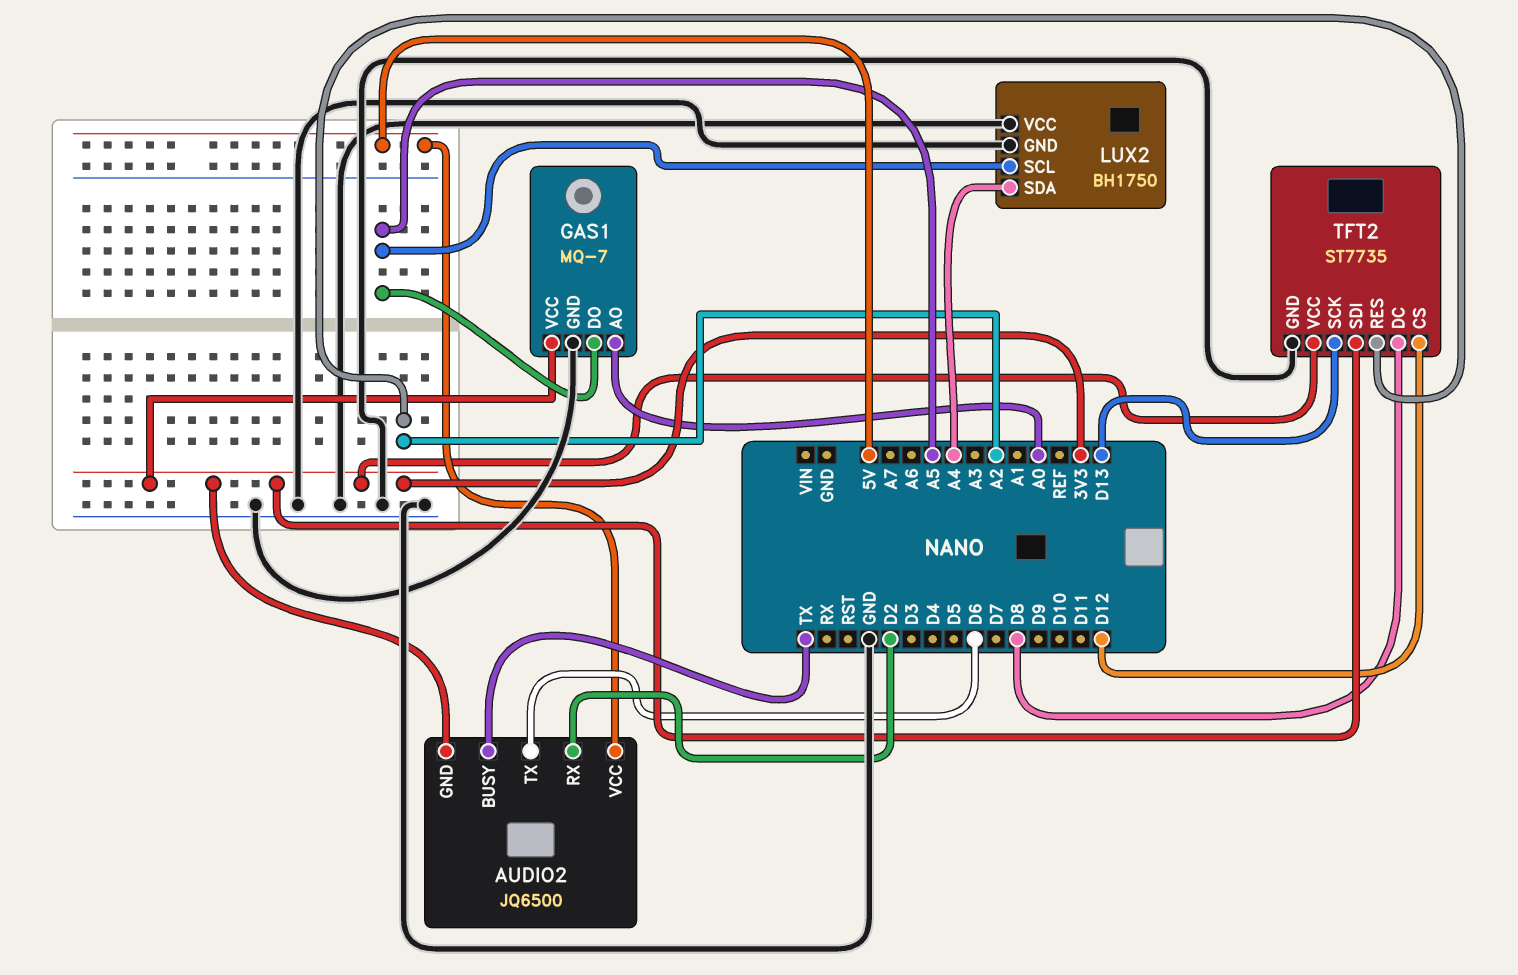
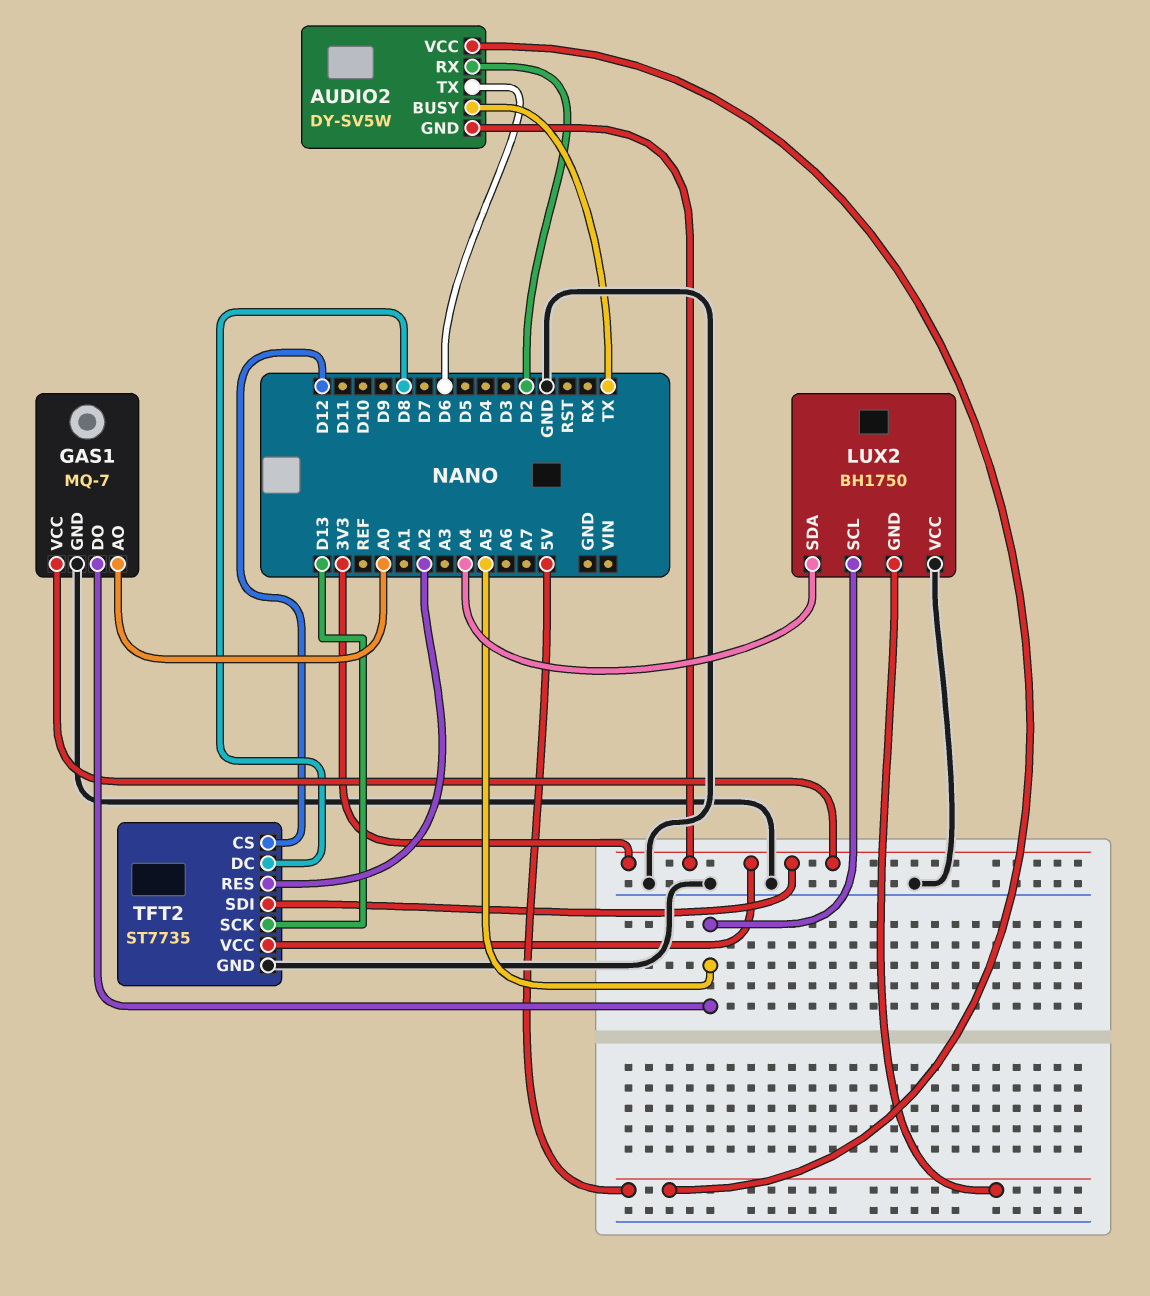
AUDIO2: JQ6500 -> DY-SV5W
LUX2 pin GND: GND -> 5V

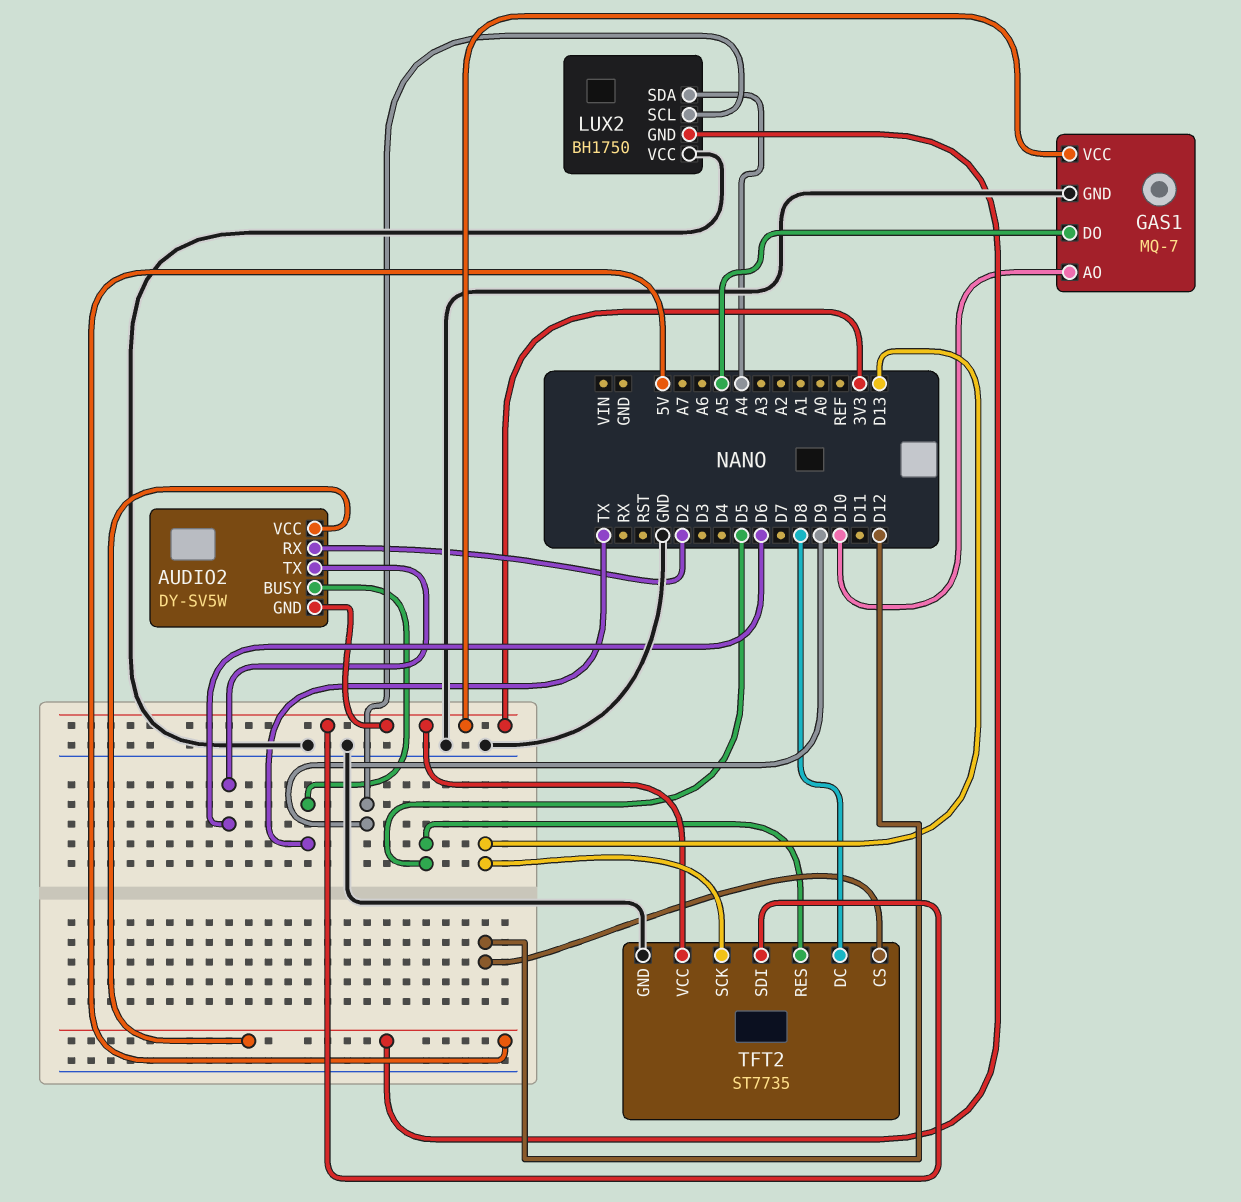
GAS1 pin AO: A0 -> D10
LUX2 pin SCL: A5 -> D9
TFT2 pin RES: A2 -> D5

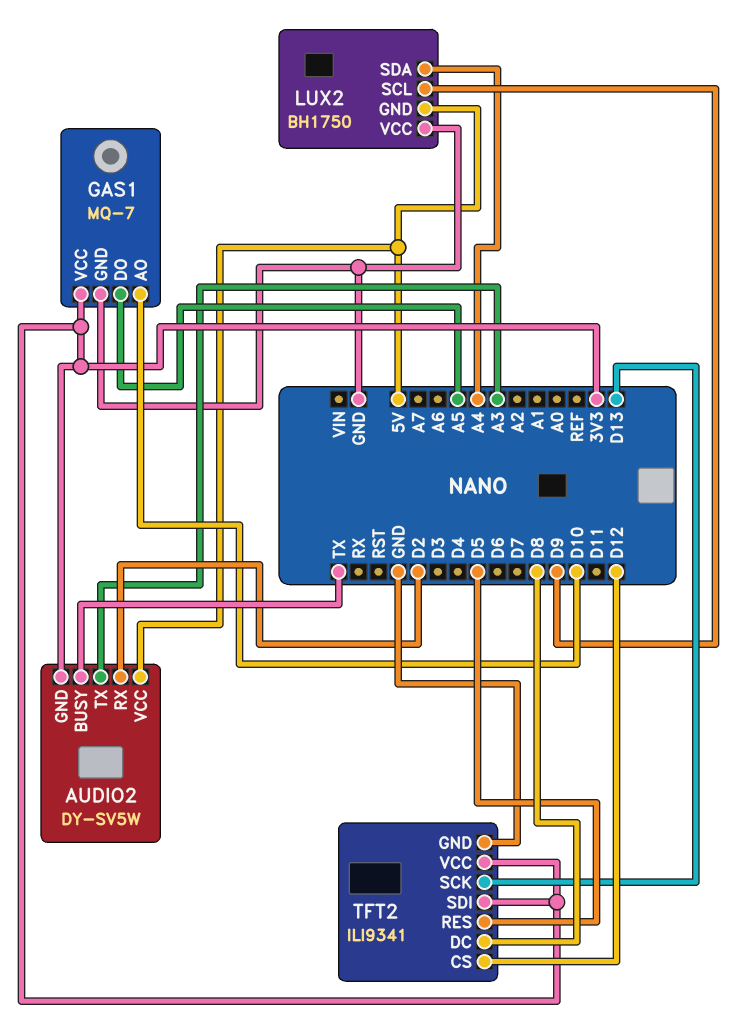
AUDIO2 pin TX: D6 -> A3
TFT2: ST7735 -> ILI9341

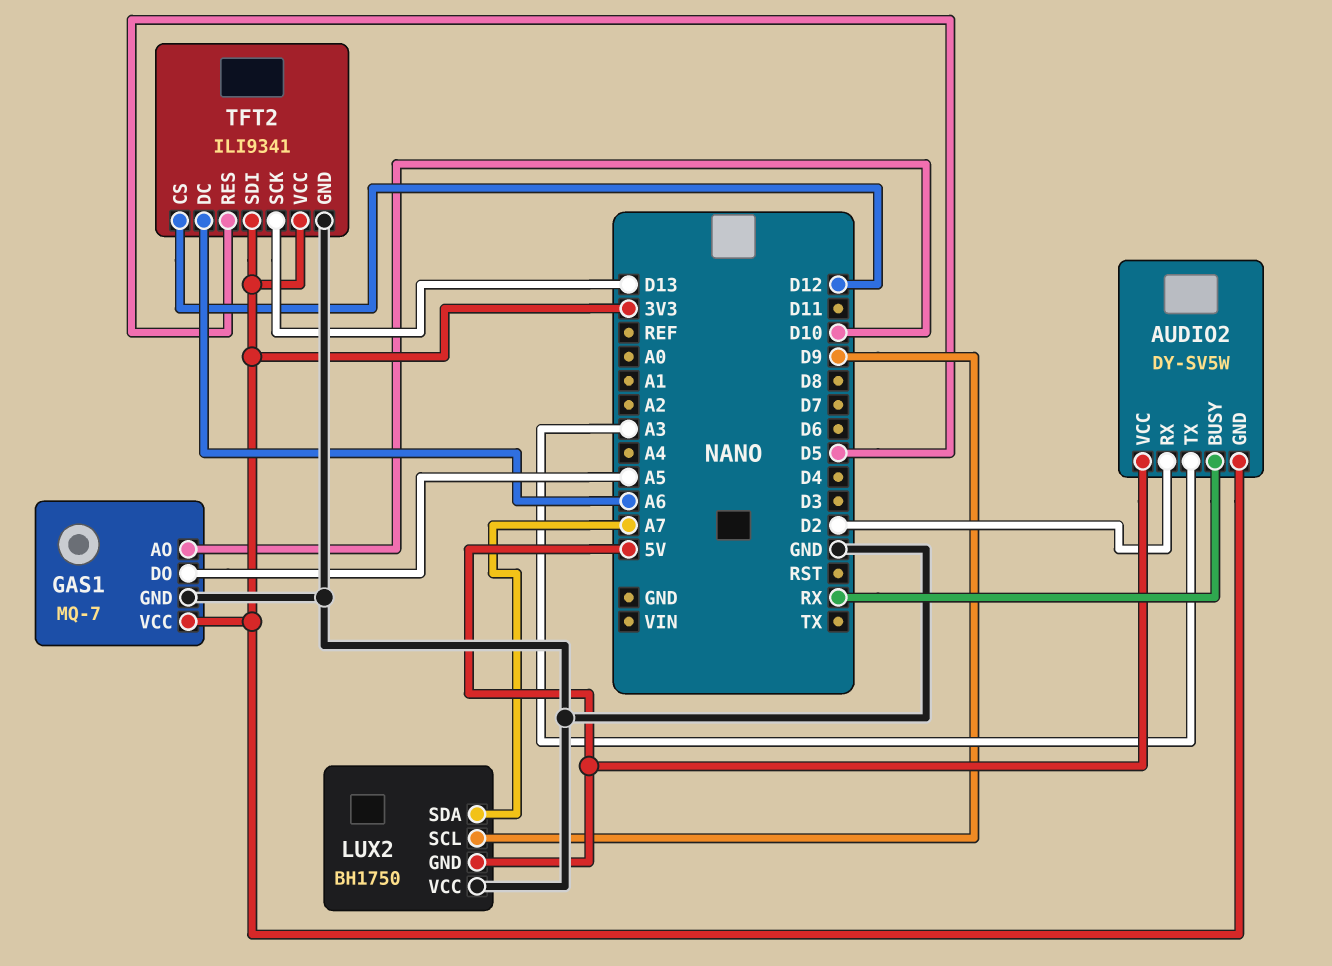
AUDIO2 pin BUSY: TX -> RX
LUX2 pin SDA: A4 -> A7
TFT2 pin DC: D8 -> A6

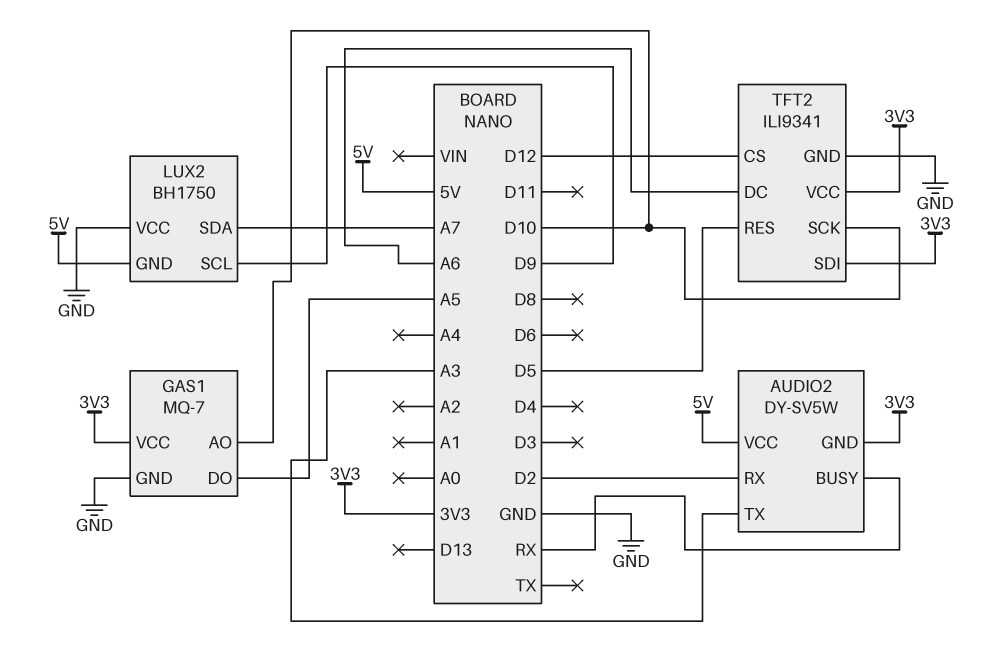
TFT2 pin SCK: D13 -> D10

